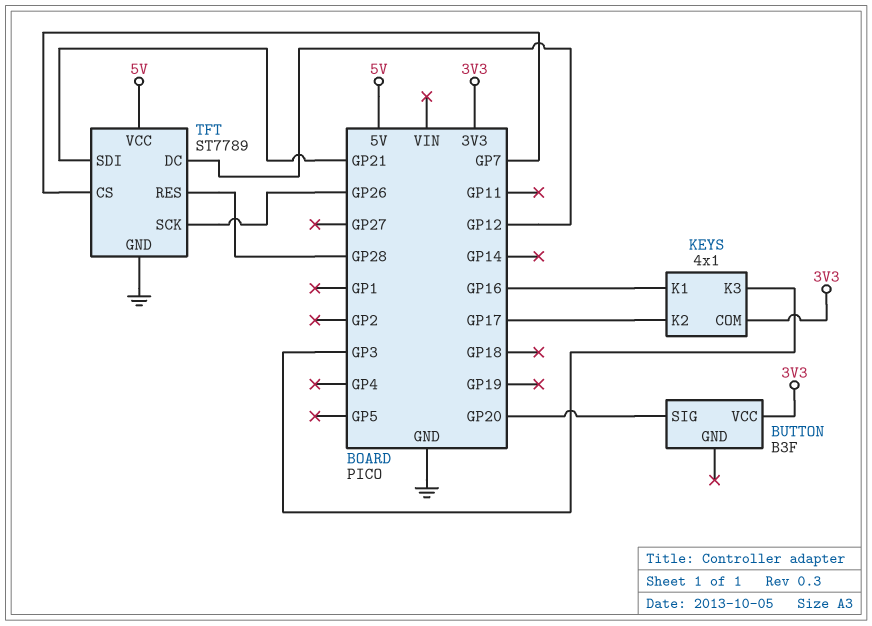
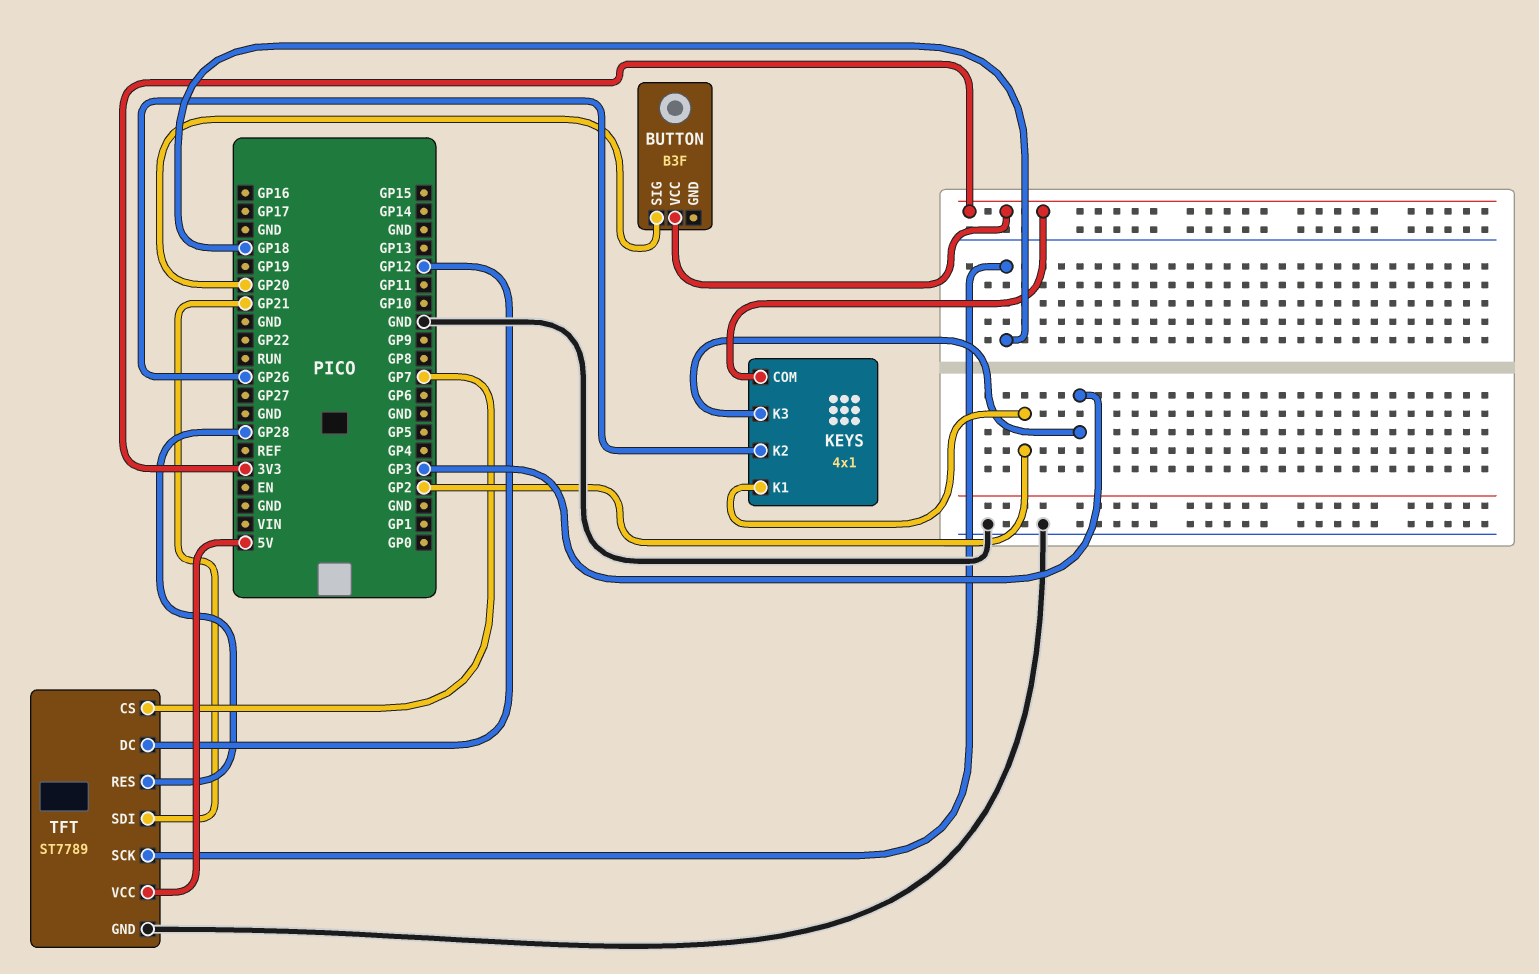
KEYS pin K1: GP16 -> GP2
KEYS pin K2: GP17 -> GP26
TFT pin SCK: GP26 -> GP18

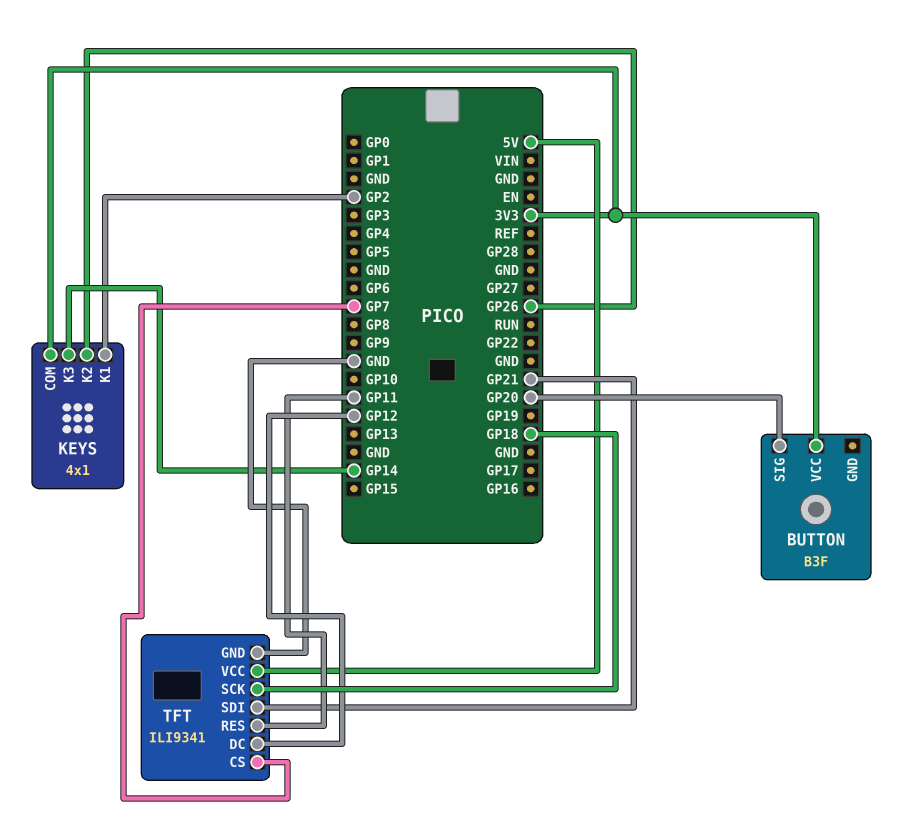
KEYS pin K3: GP3 -> GP14
TFT: ST7789 -> ILI9341
TFT pin RES: GP28 -> GP11

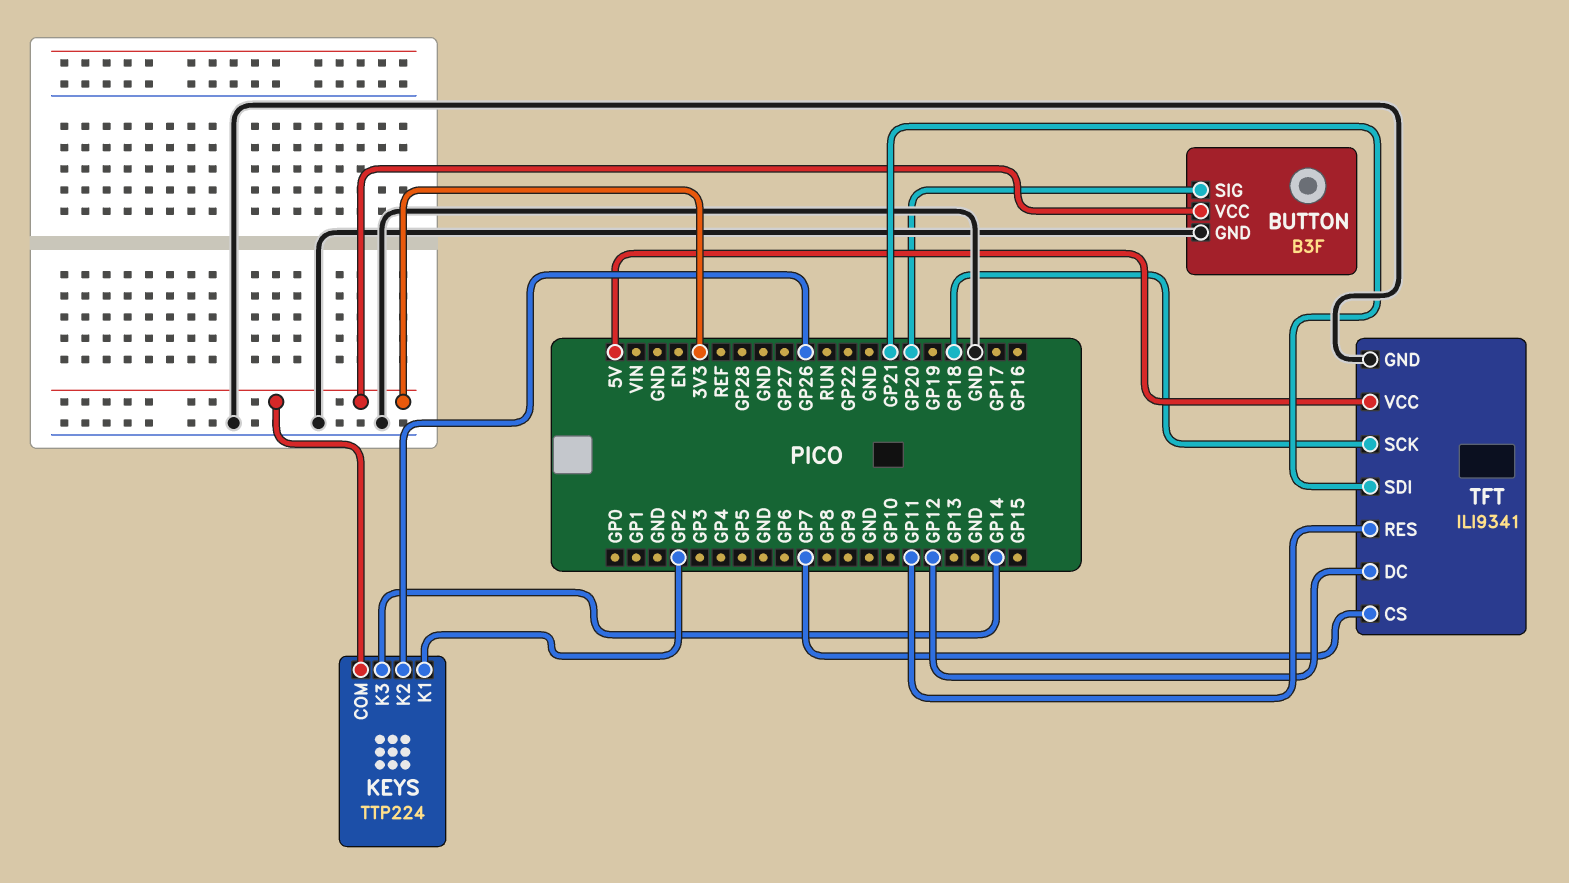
BUTTON pin GND: none -> GND
KEYS: 4x1 -> TTP224

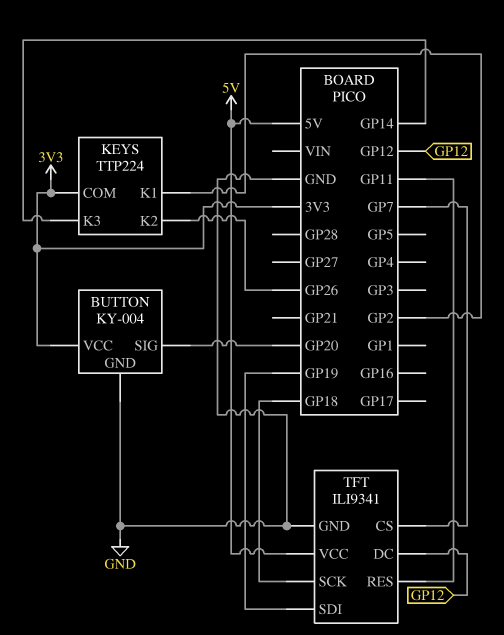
BUTTON: B3F -> KY-004
TFT pin SDI: GP21 -> GP19

